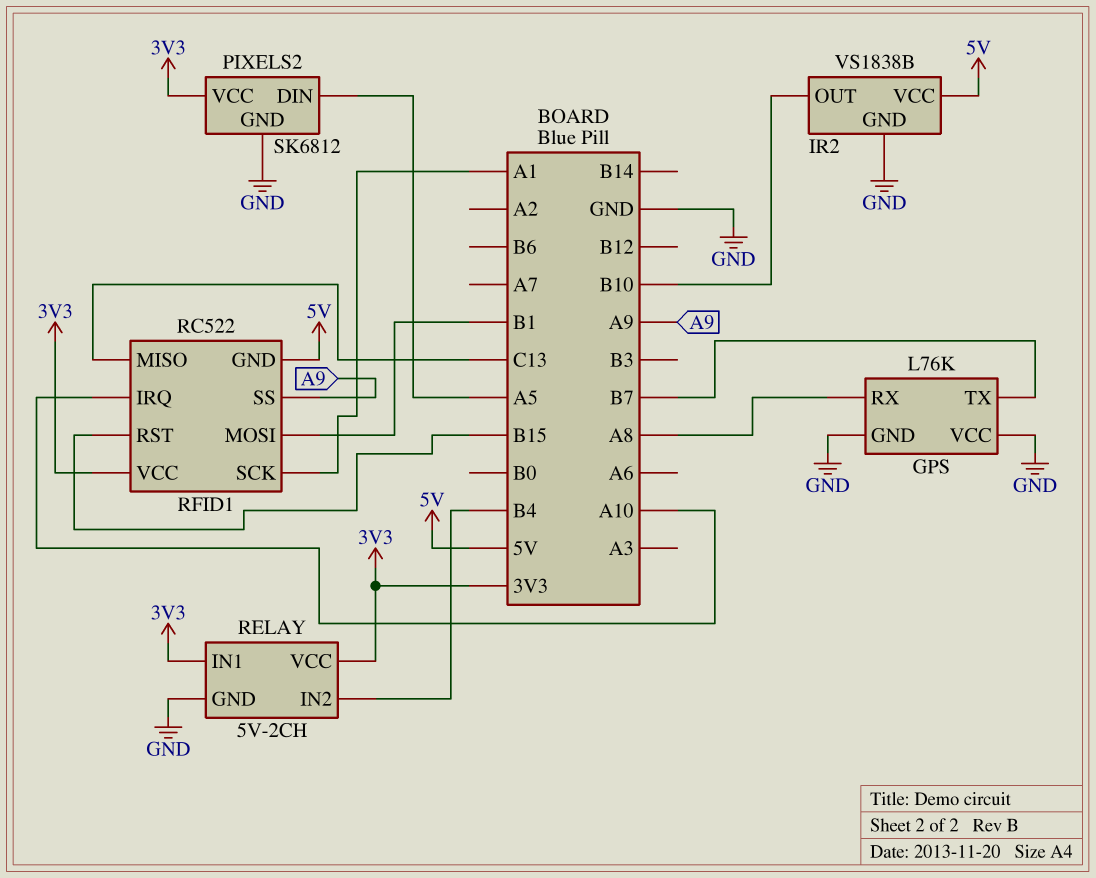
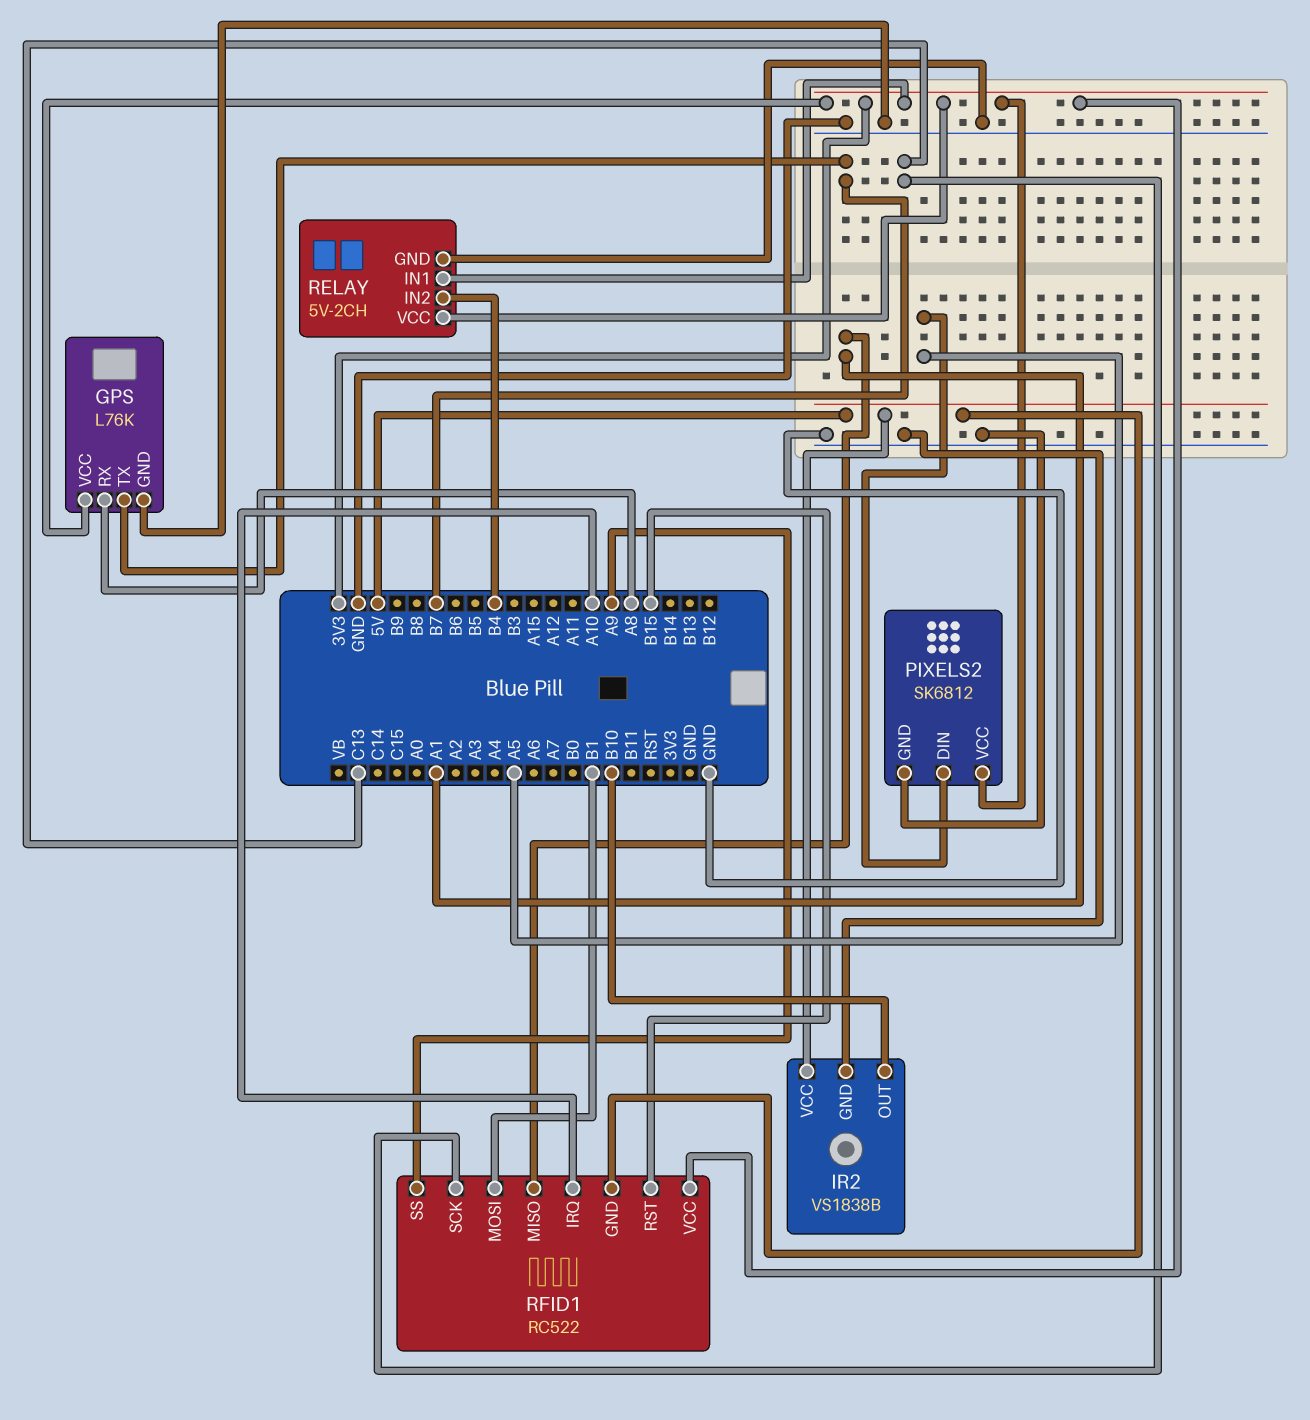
GPS pin VCC: GND -> 3V3
RFID1 pin MISO: C13 -> A1
RFID1 pin SCK: A1 -> C13

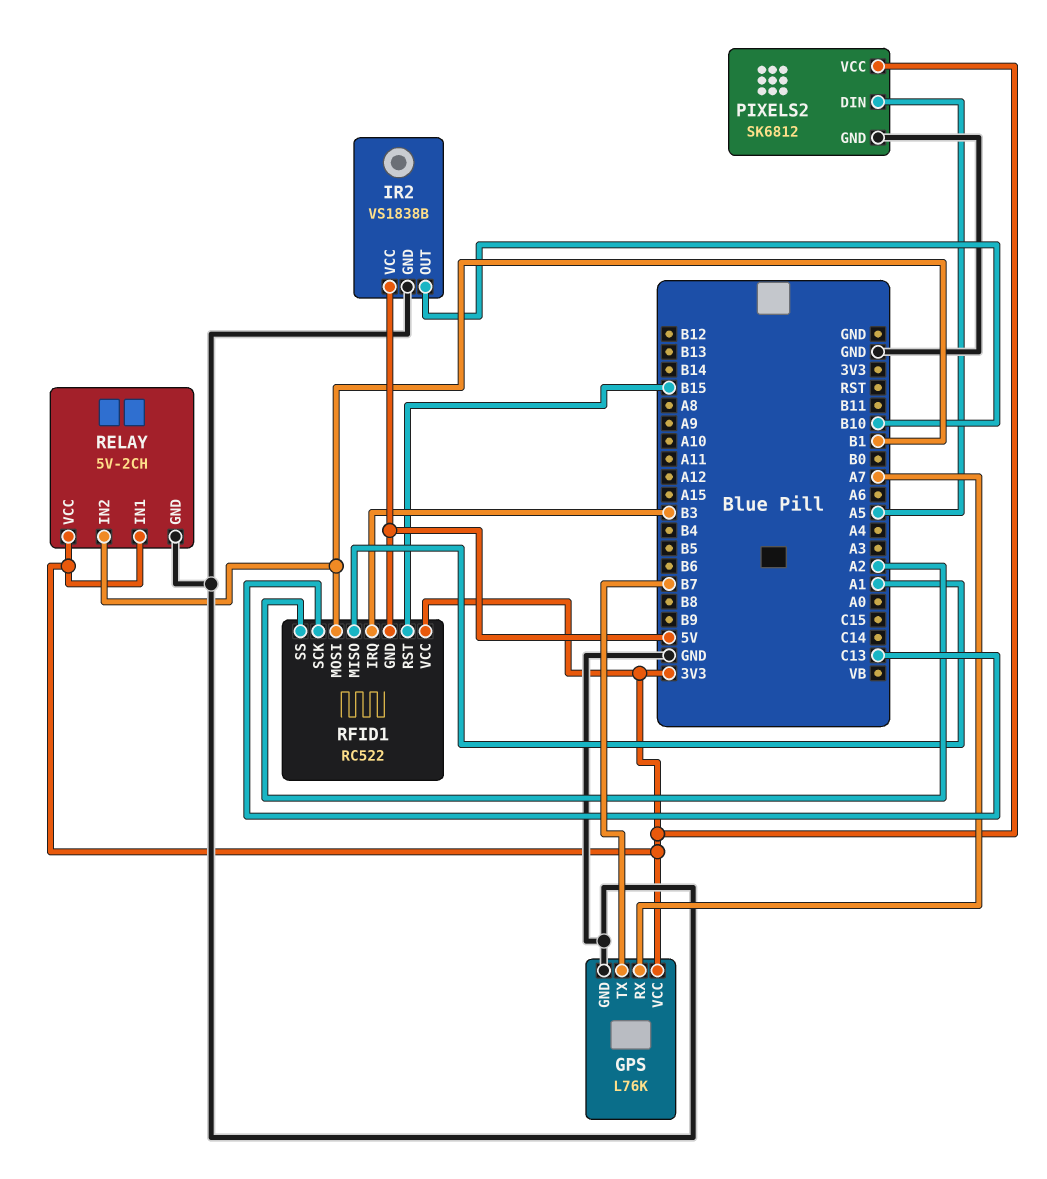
GPS pin RX: A8 -> A7
RELAY pin IN2: B4 -> B1
RFID1 pin IRQ: A10 -> B3
RFID1 pin SS: A9 -> A2

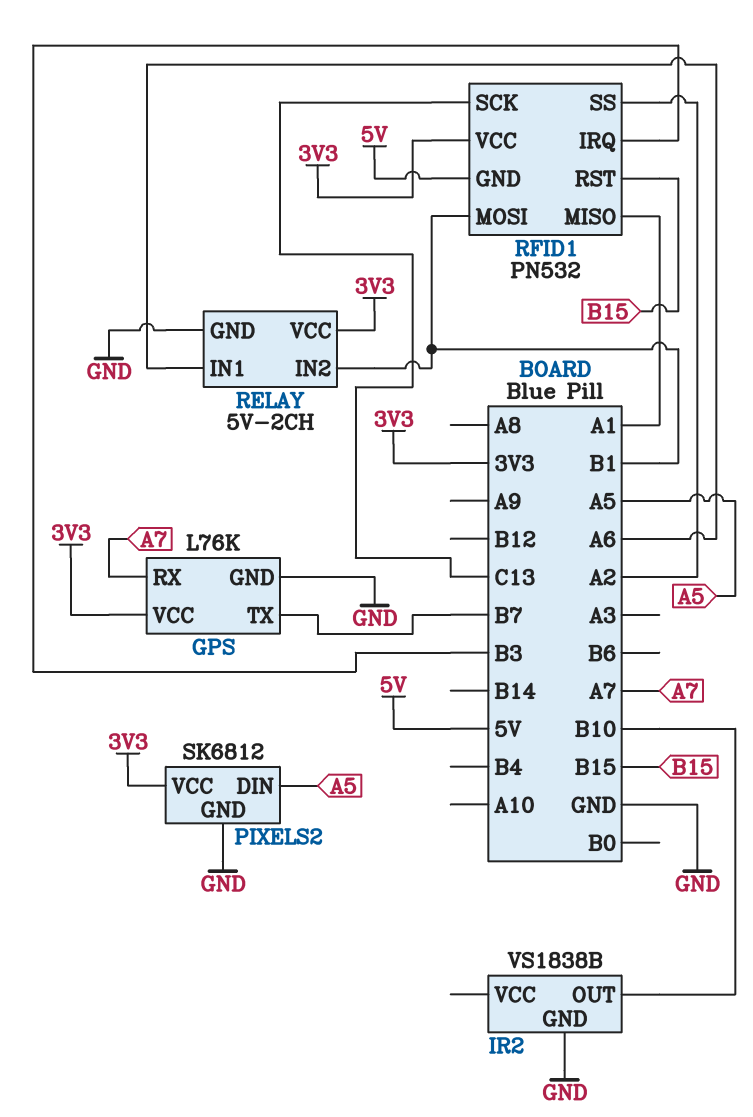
IR2 pin VCC: 5V -> none
RELAY pin IN1: 3V3 -> A6
RFID1: RC522 -> PN532

